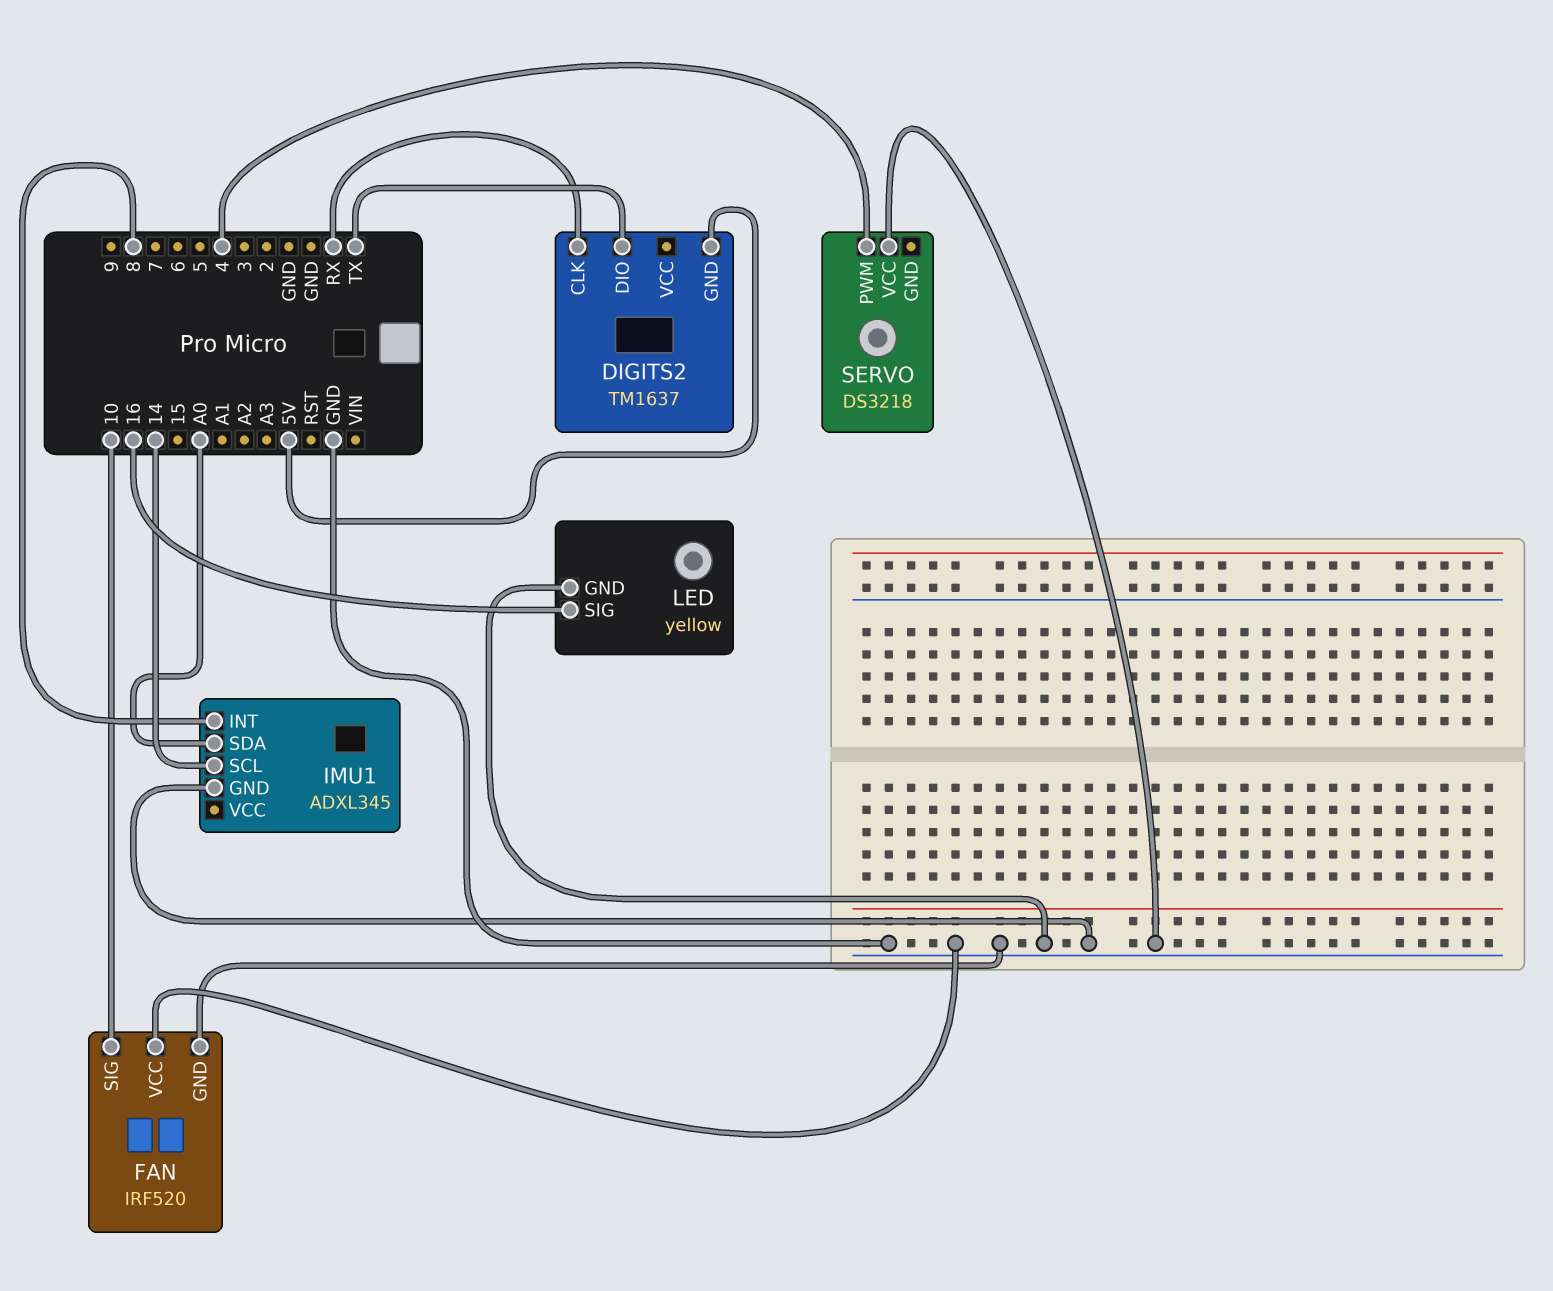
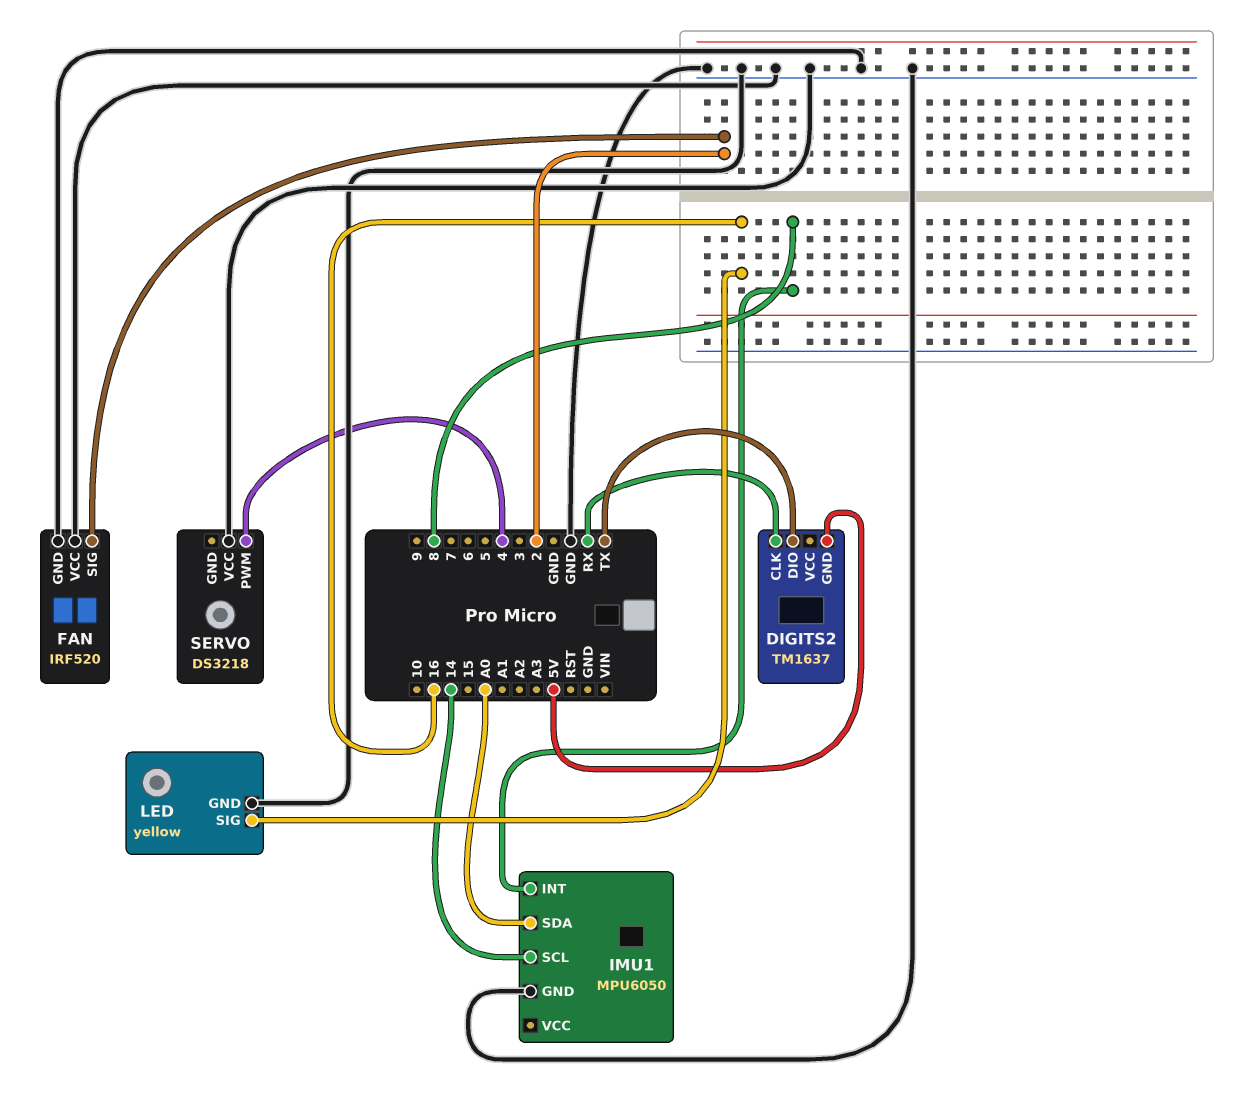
FAN pin SIG: 10 -> 2
IMU1: ADXL345 -> MPU6050

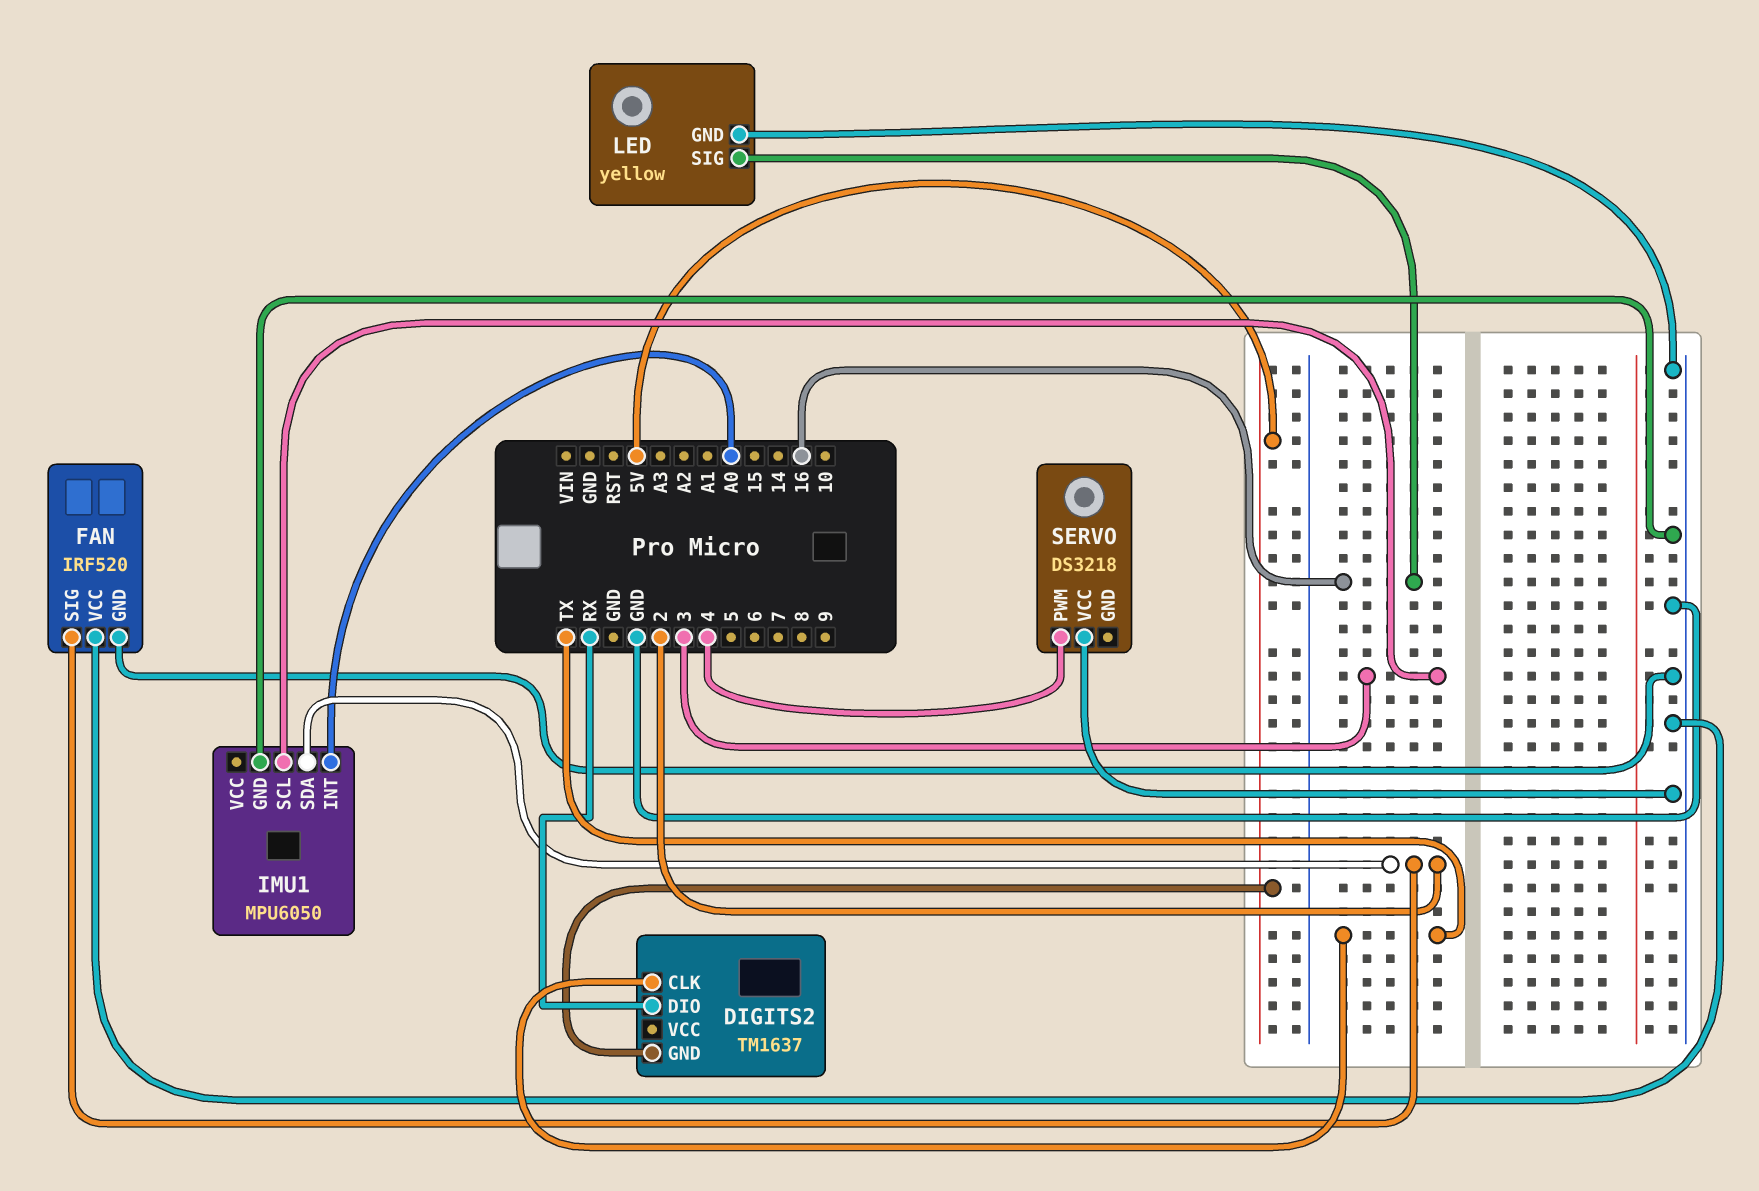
DIGITS2 pin CLK: RX -> TX
DIGITS2 pin DIO: TX -> RX
IMU1 pin INT: 8 -> A0
IMU1 pin SCL: 14 -> 3
IMU1 pin SDA: A0 -> 2

